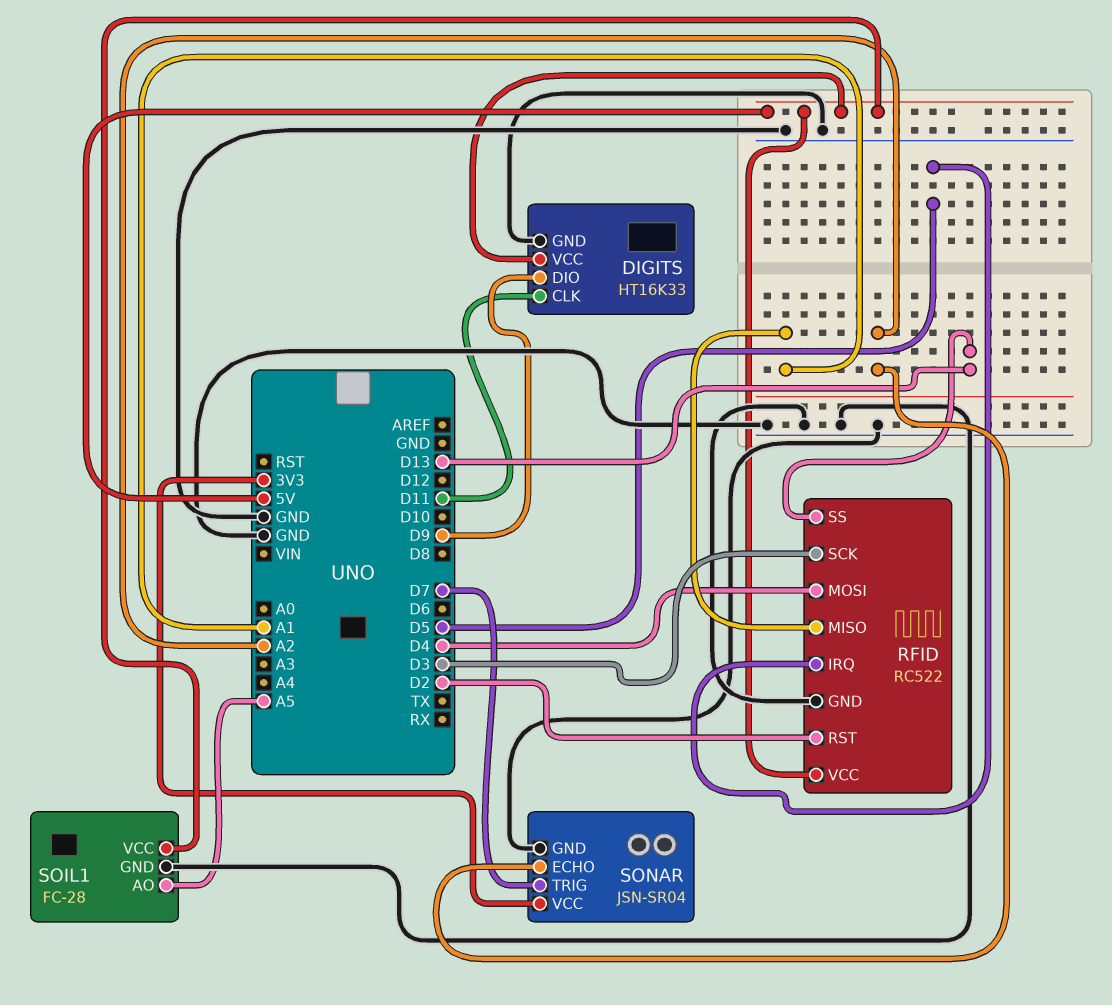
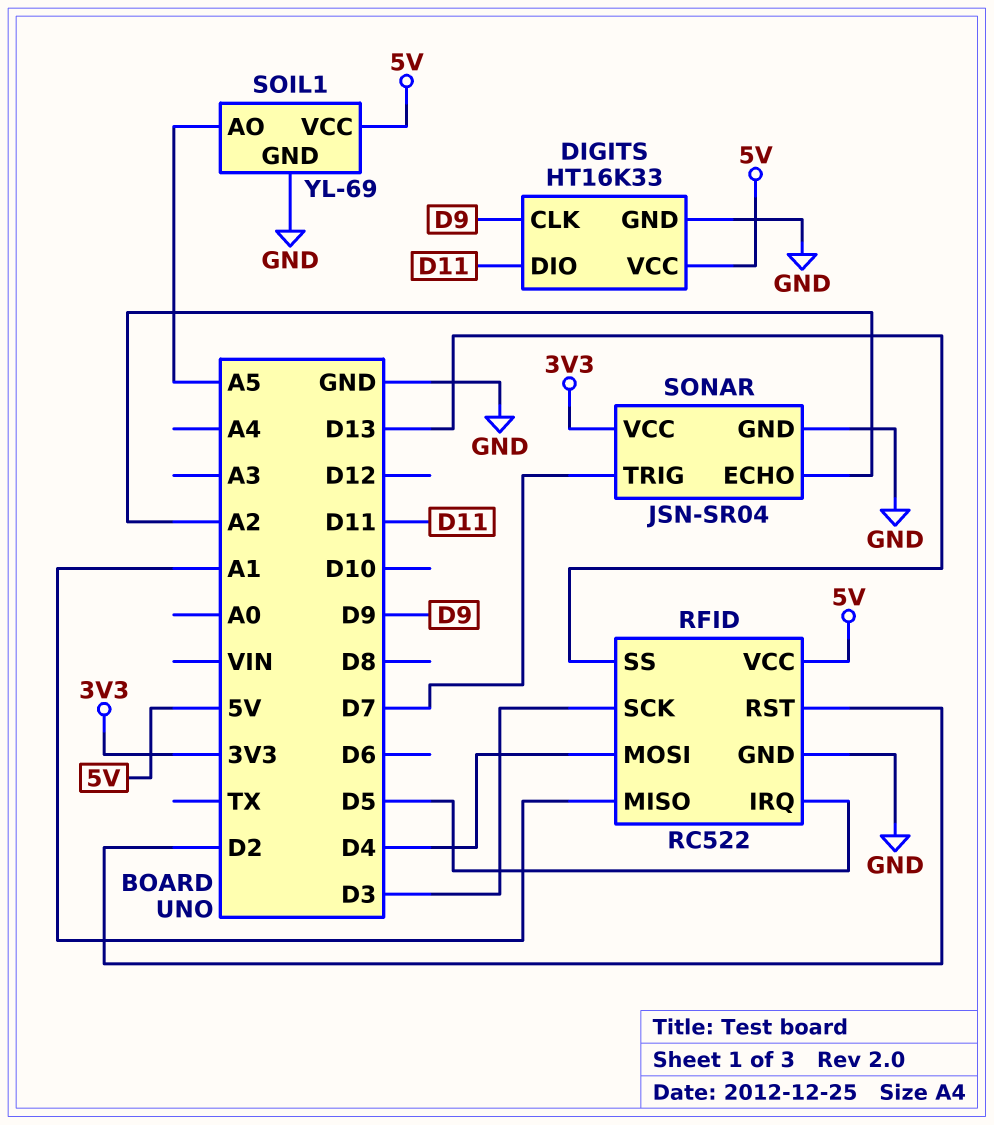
DIGITS pin CLK: D11 -> D9
DIGITS pin DIO: D9 -> D11
SOIL1: FC-28 -> YL-69

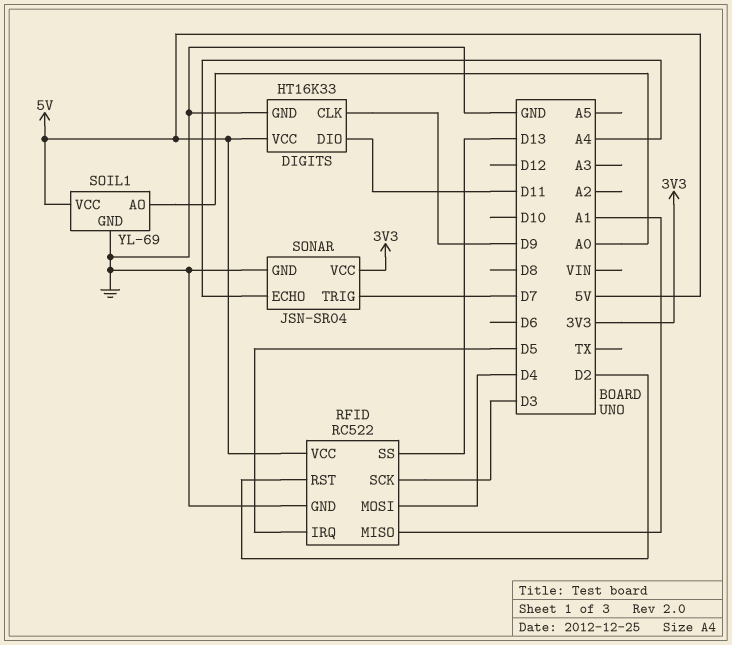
SOIL1 pin AO: A5 -> A0
SONAR pin ECHO: A2 -> A4

